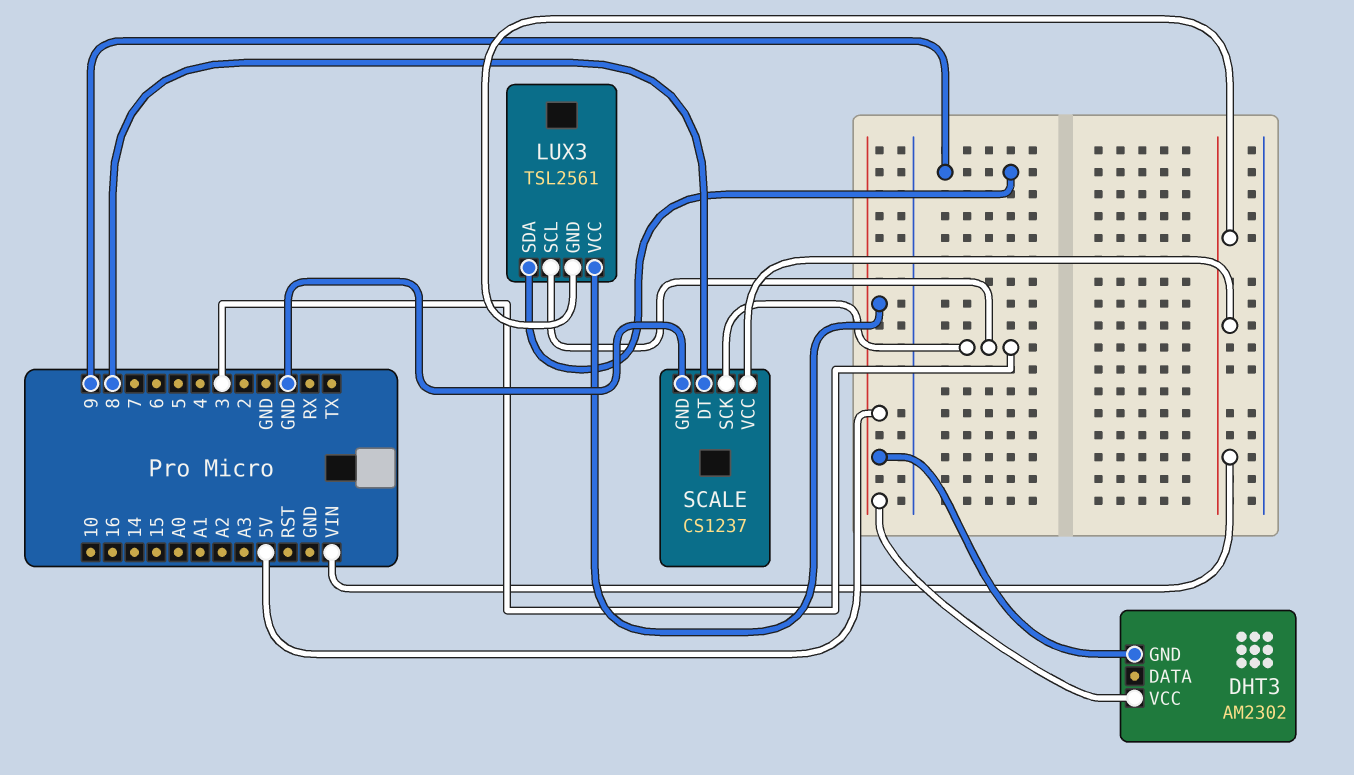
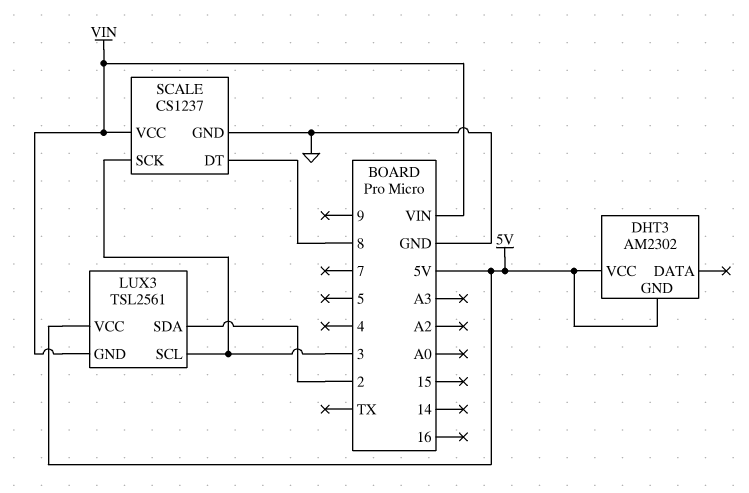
LUX3 pin SDA: 9 -> 2

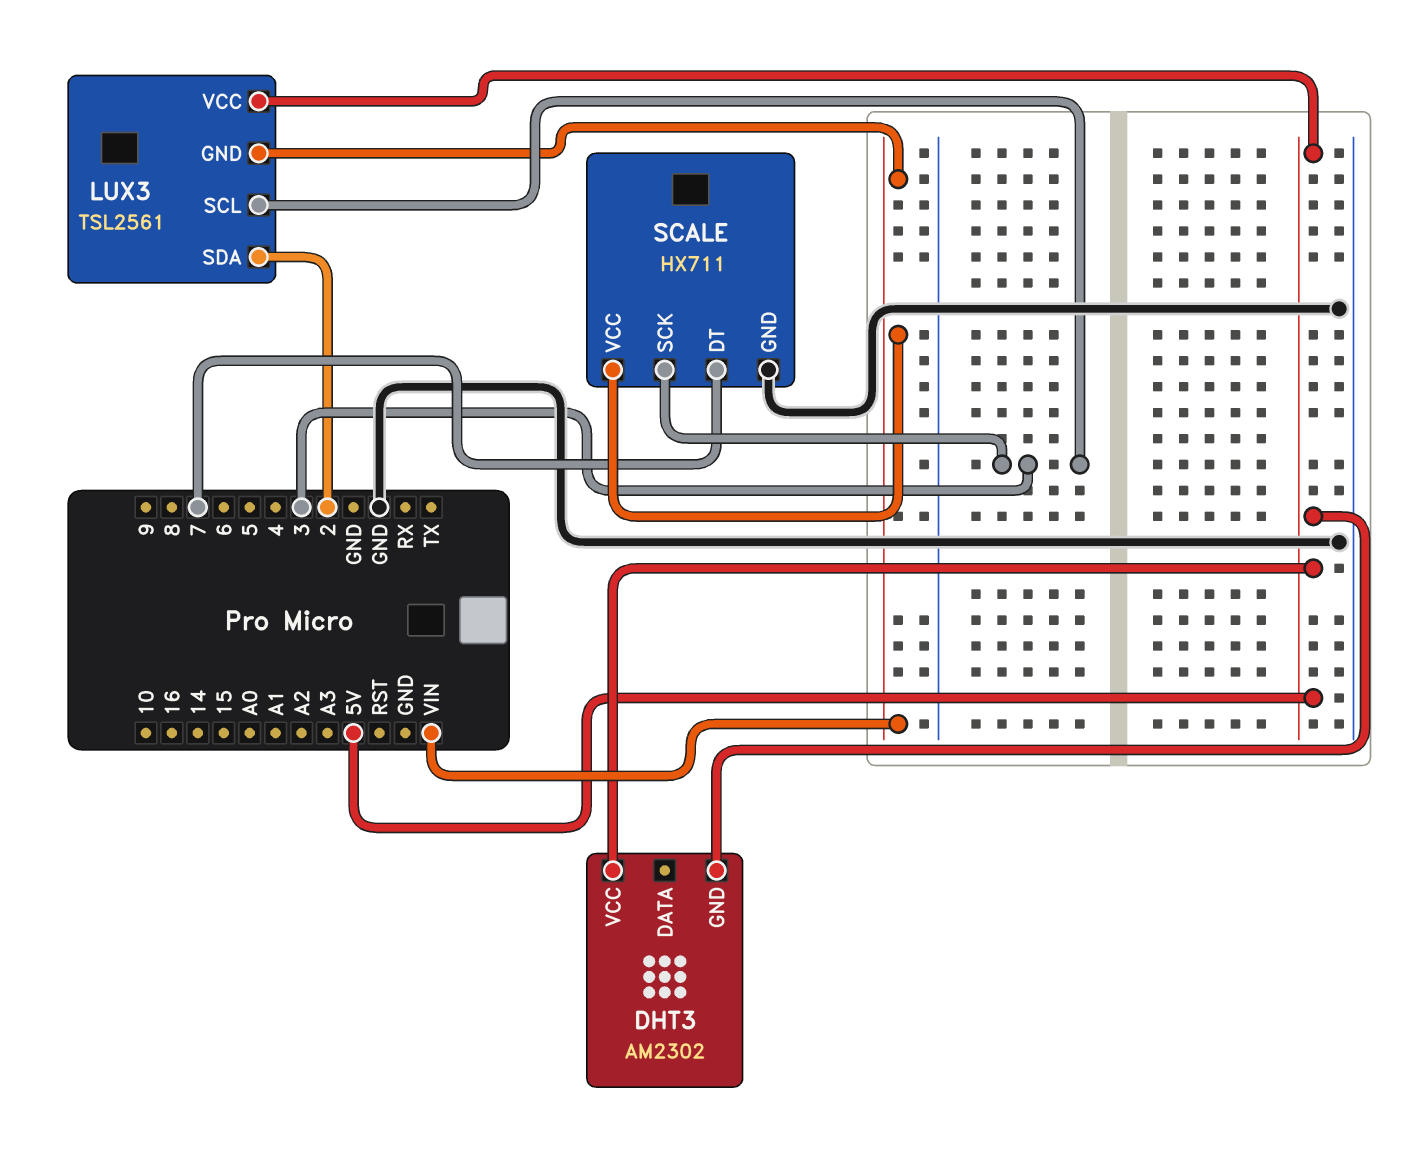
SCALE: CS1237 -> HX711
SCALE pin DT: 8 -> 7

